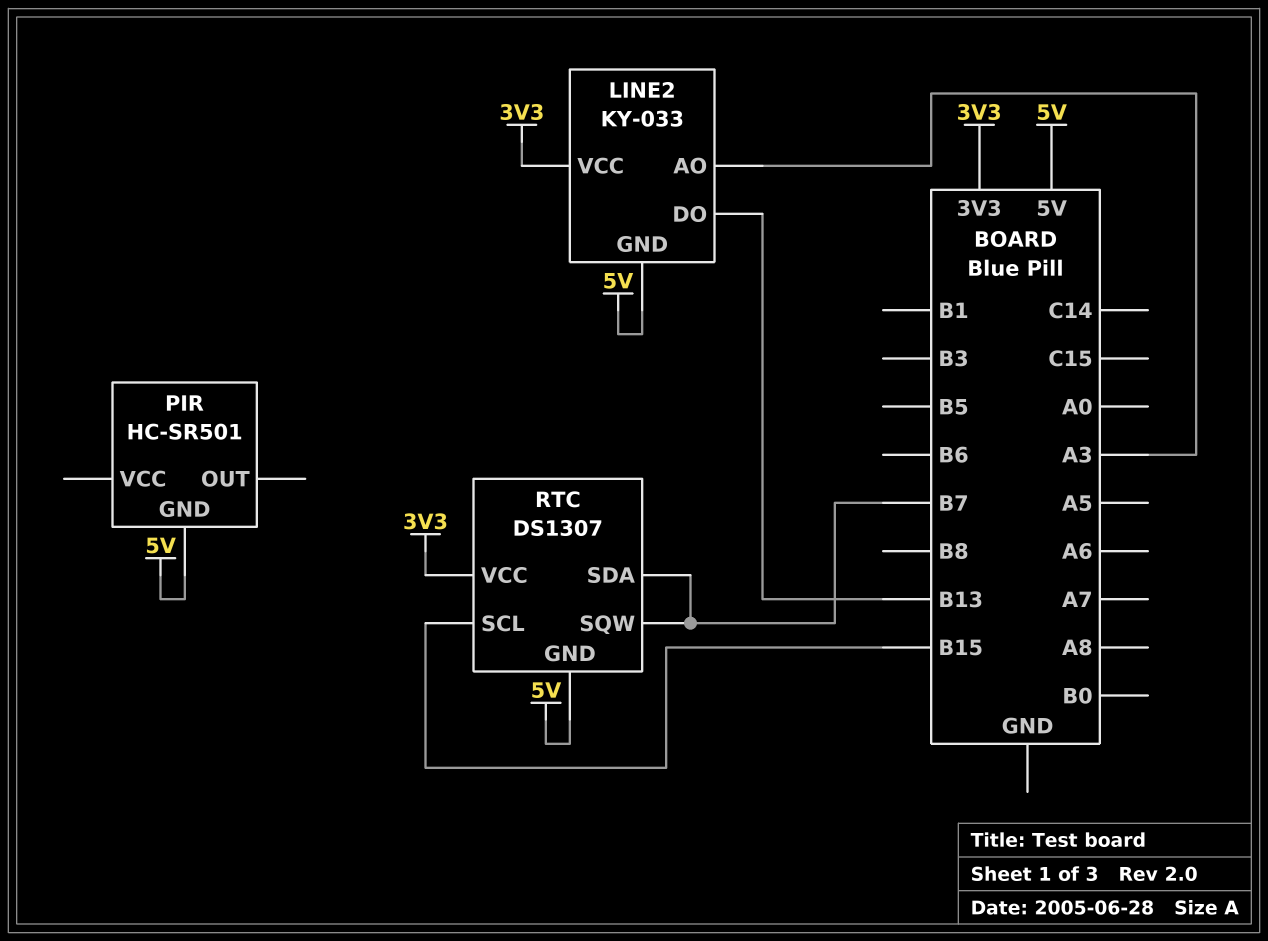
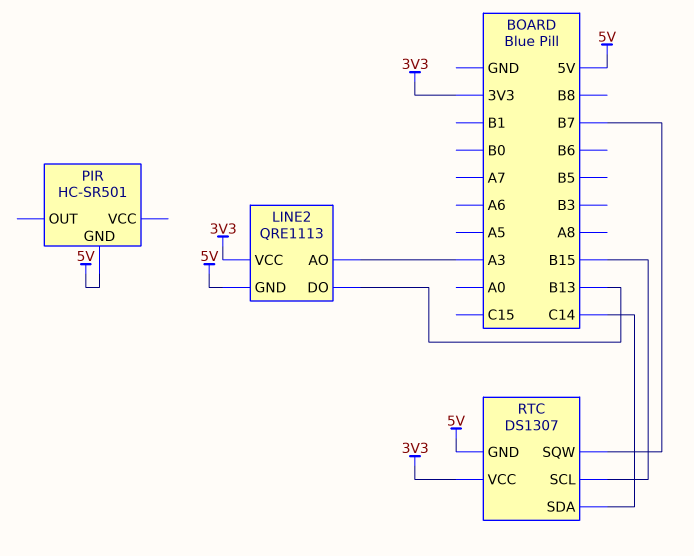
LINE2: KY-033 -> QRE1113
RTC pin SDA: B7 -> C14

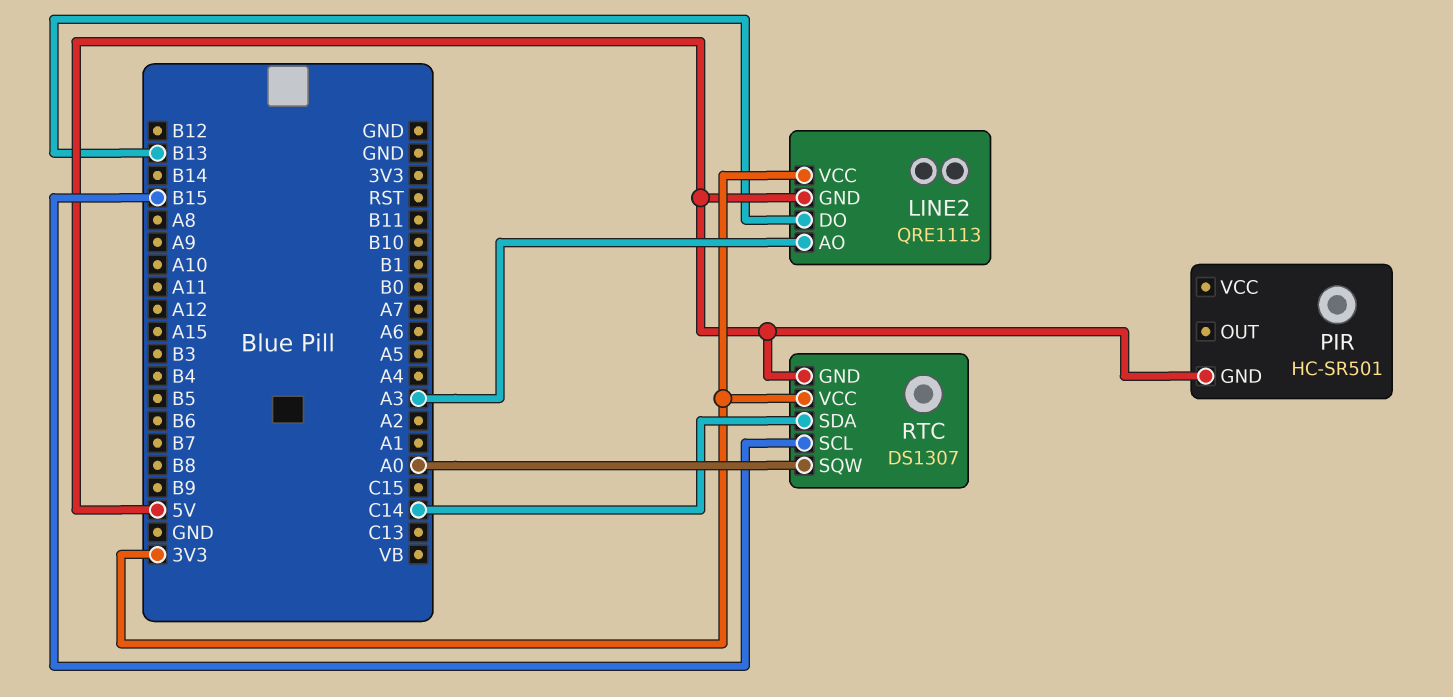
RTC pin SQW: B7 -> A0

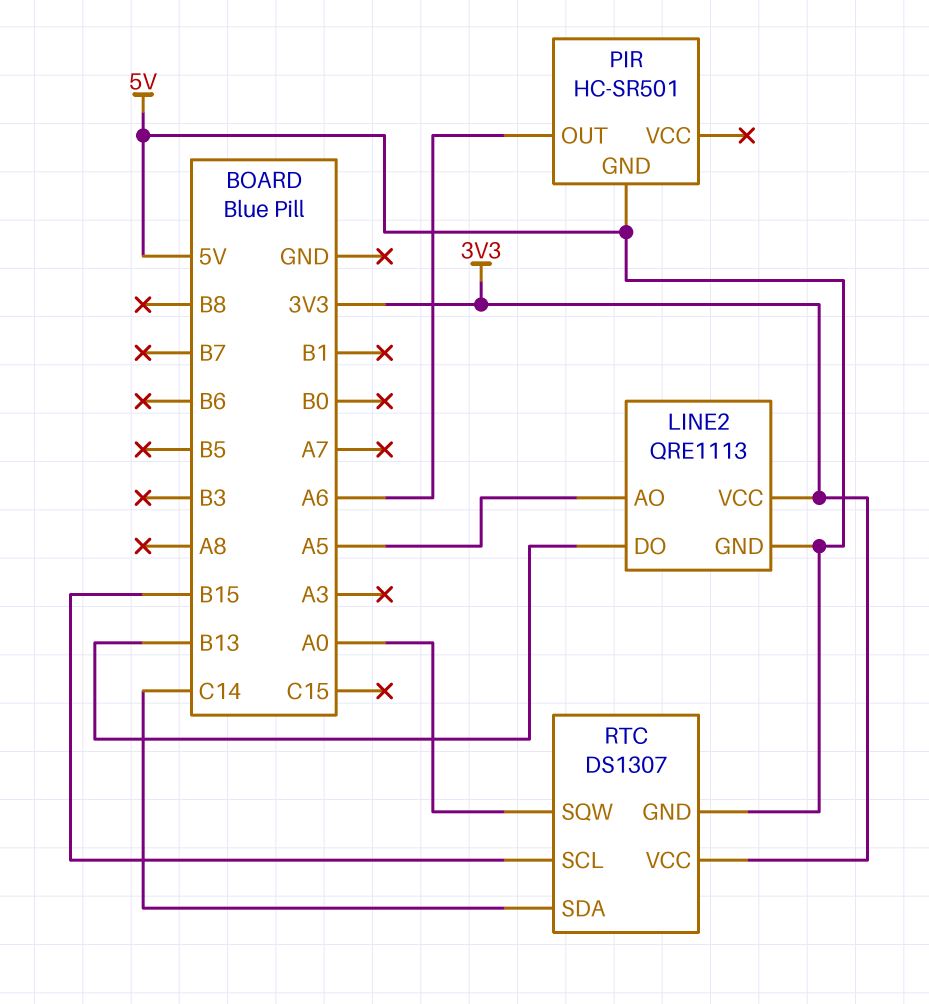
LINE2 pin AO: A3 -> A5
PIR pin OUT: none -> A6

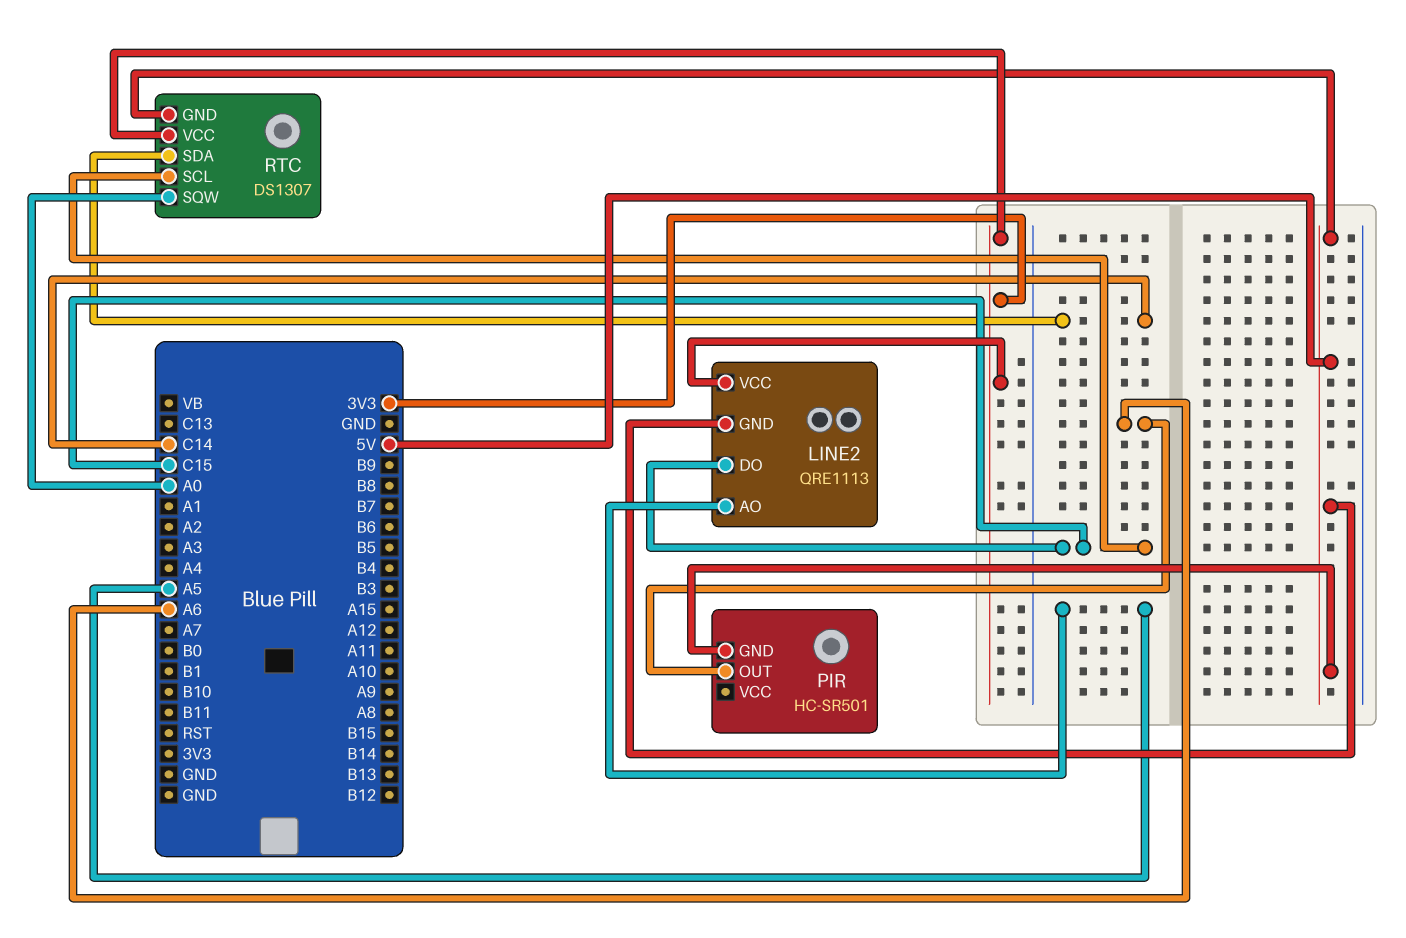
LINE2 pin DO: B13 -> C15
RTC pin SCL: B15 -> C15

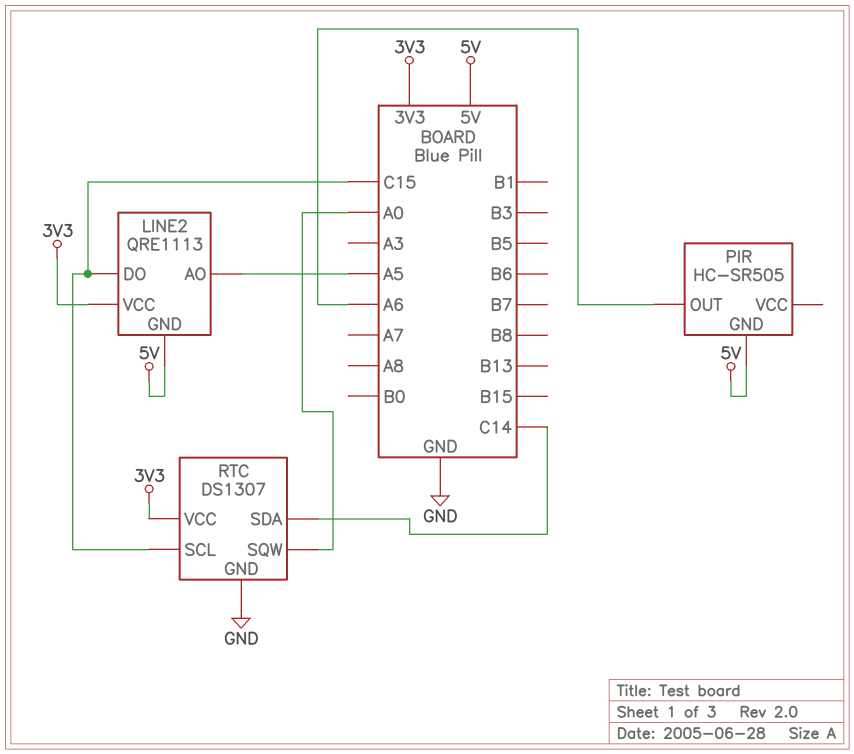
PIR: HC-SR501 -> HC-SR505
RTC pin GND: 5V -> GND

